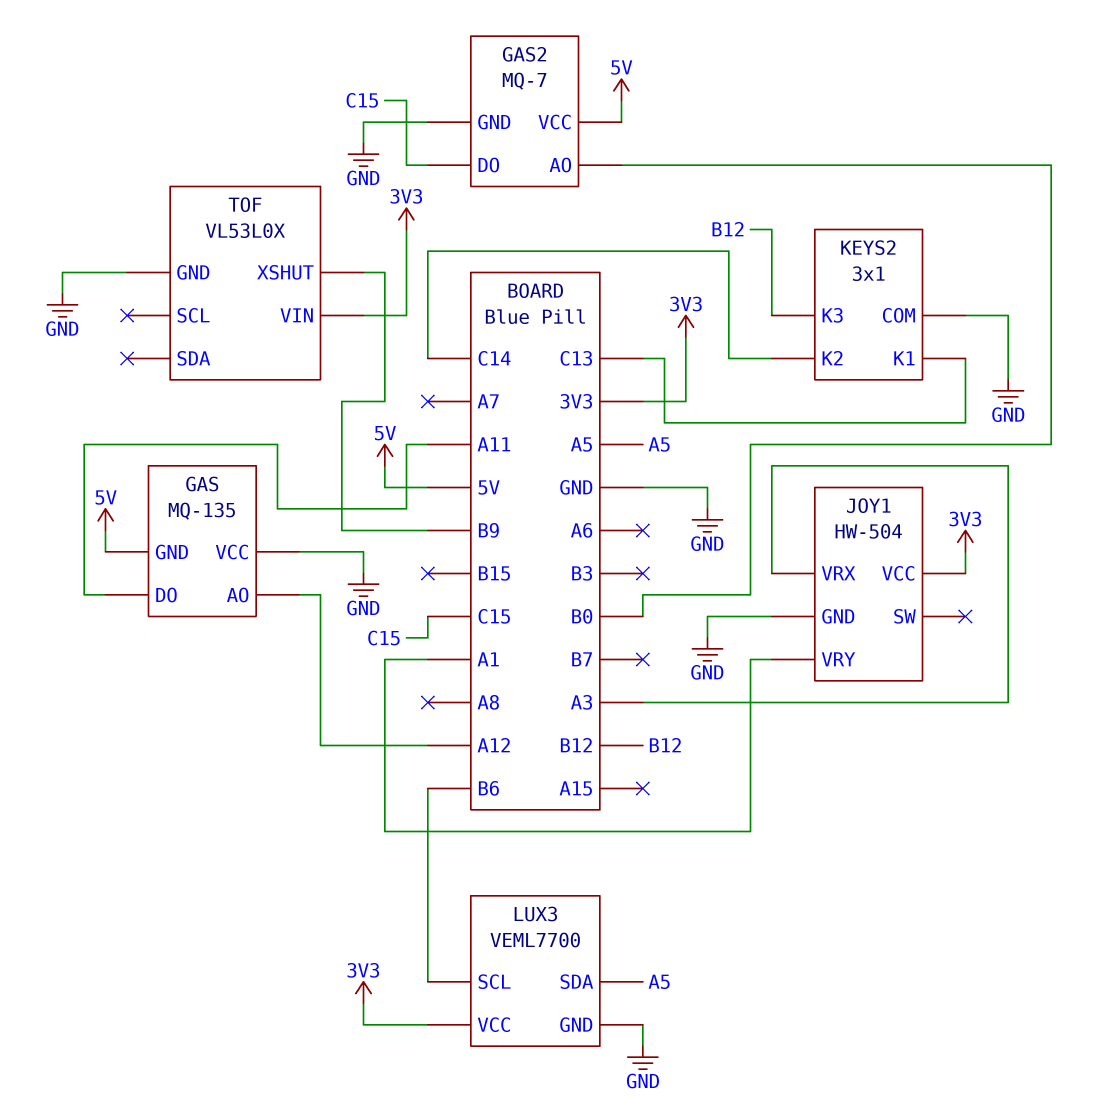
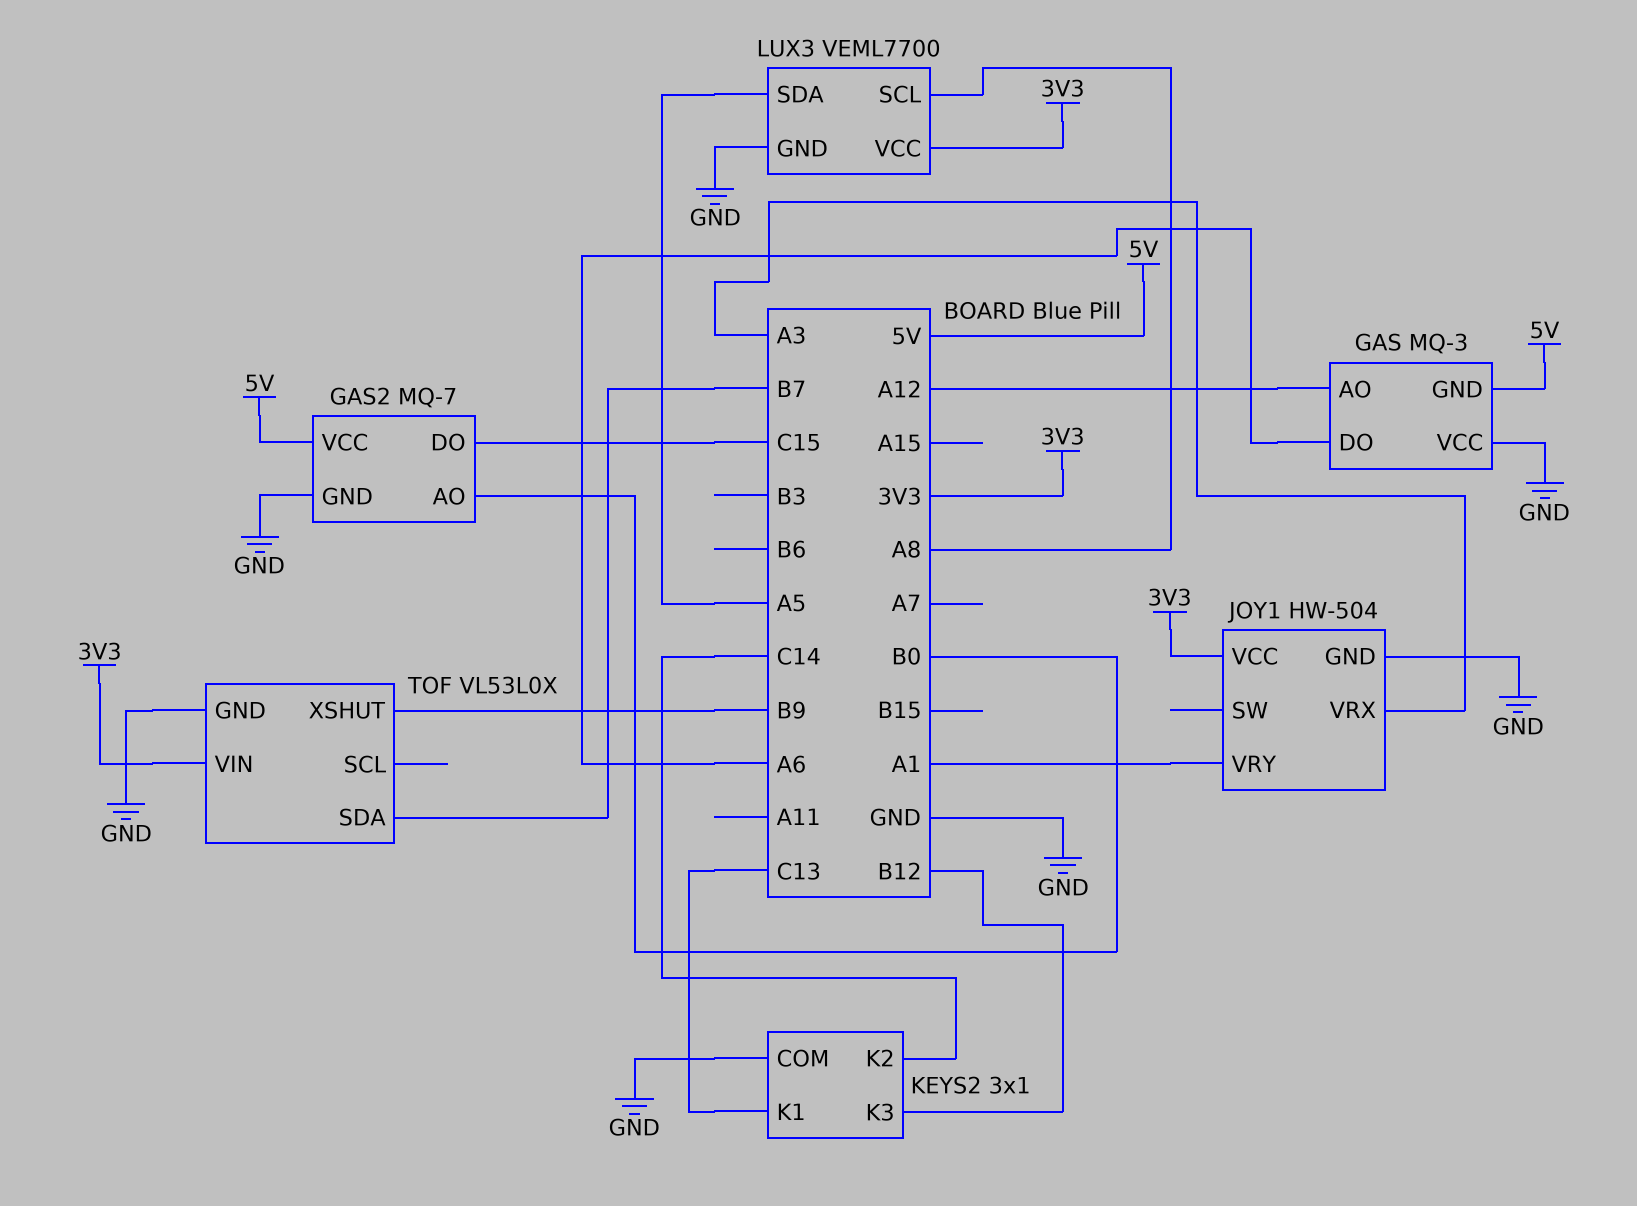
GAS: MQ-135 -> MQ-3
GAS pin DO: A11 -> A6
LUX3 pin SCL: B6 -> A8
TOF pin SDA: none -> B7

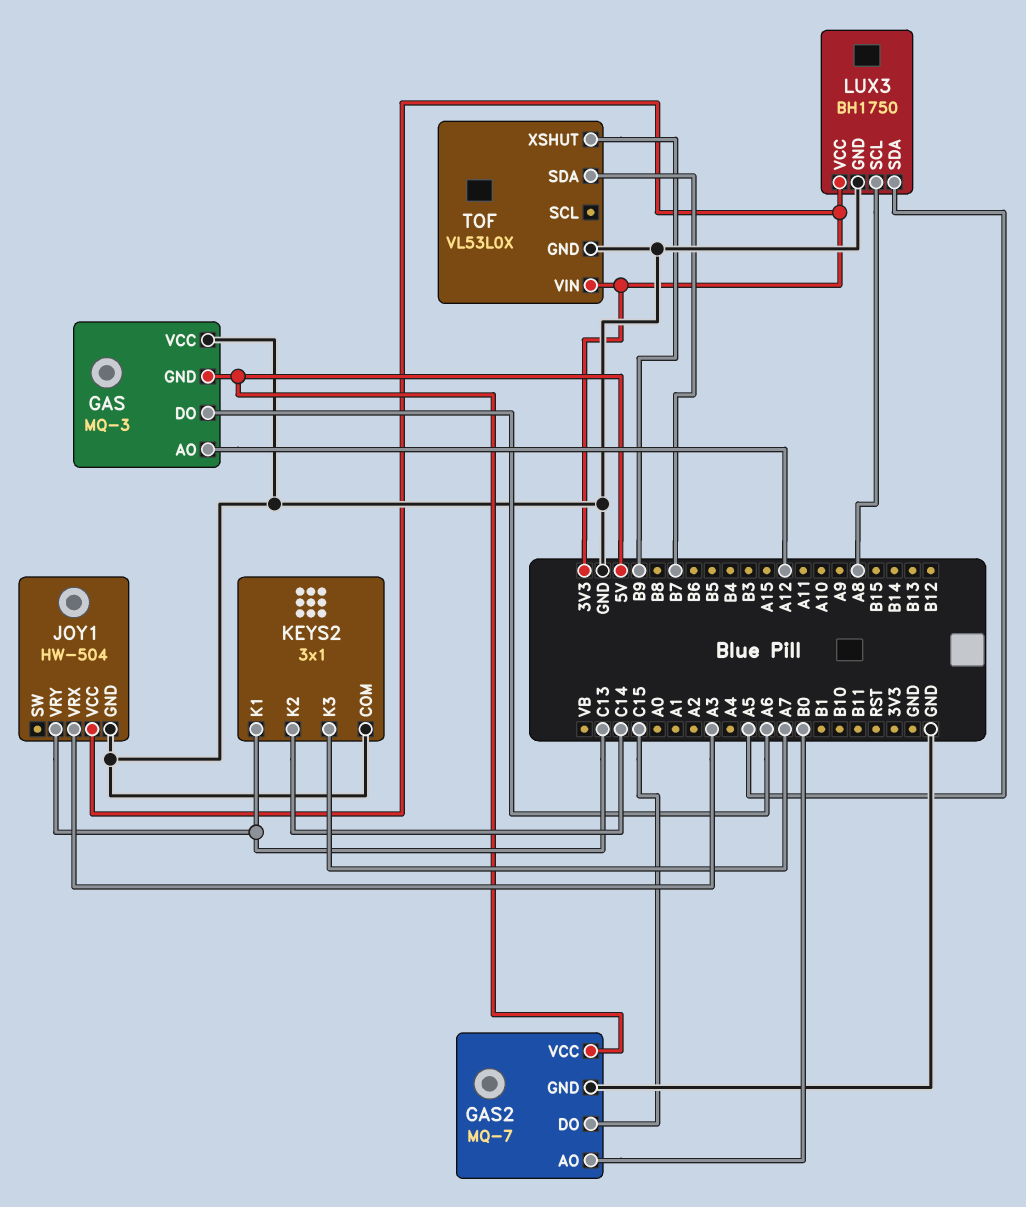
JOY1 pin VRY: A1 -> C13
KEYS2 pin K3: B12 -> A7
LUX3: VEML7700 -> BH1750

